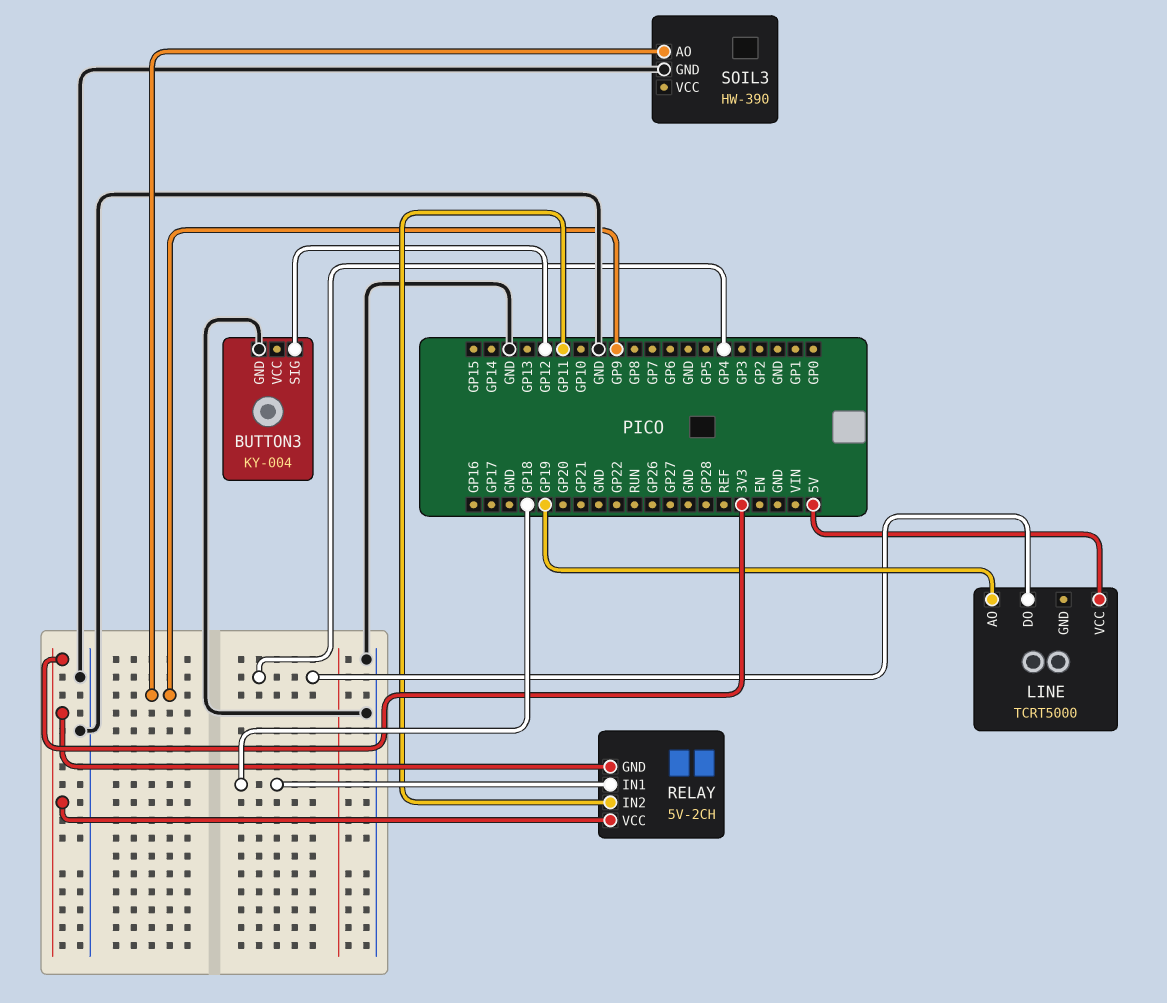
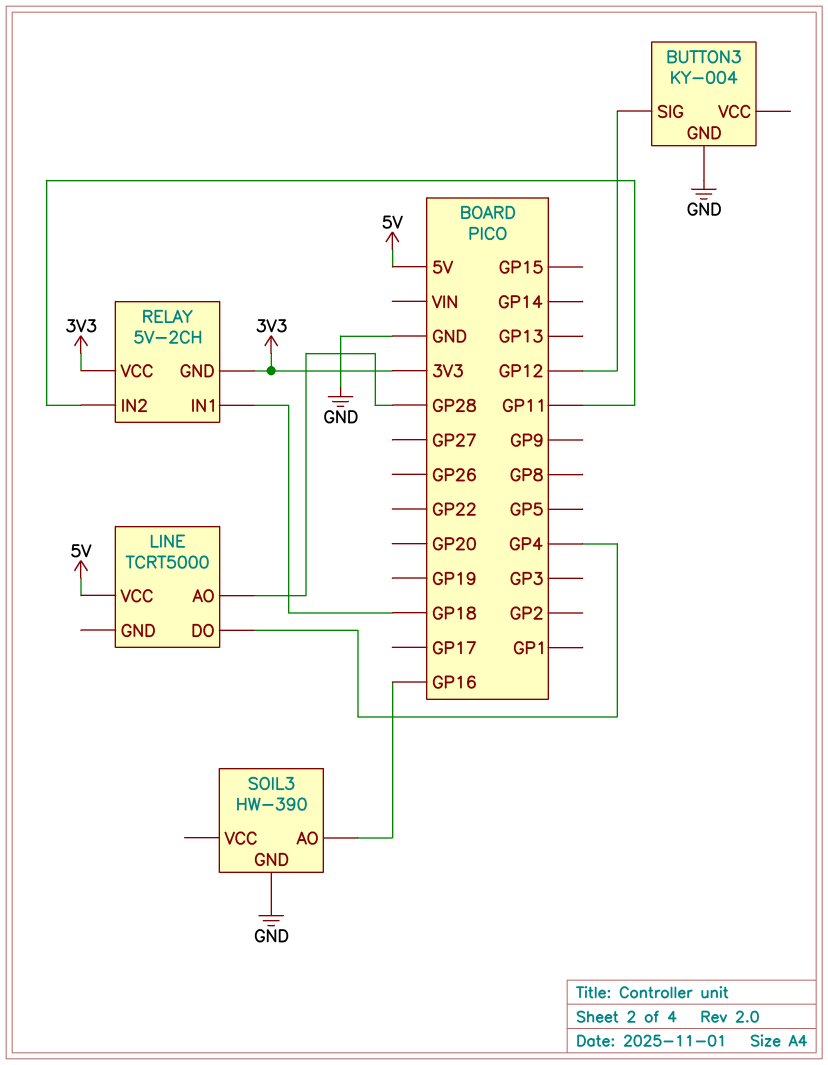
LINE pin AO: GP19 -> GP28
SOIL3 pin AO: GP9 -> GP16

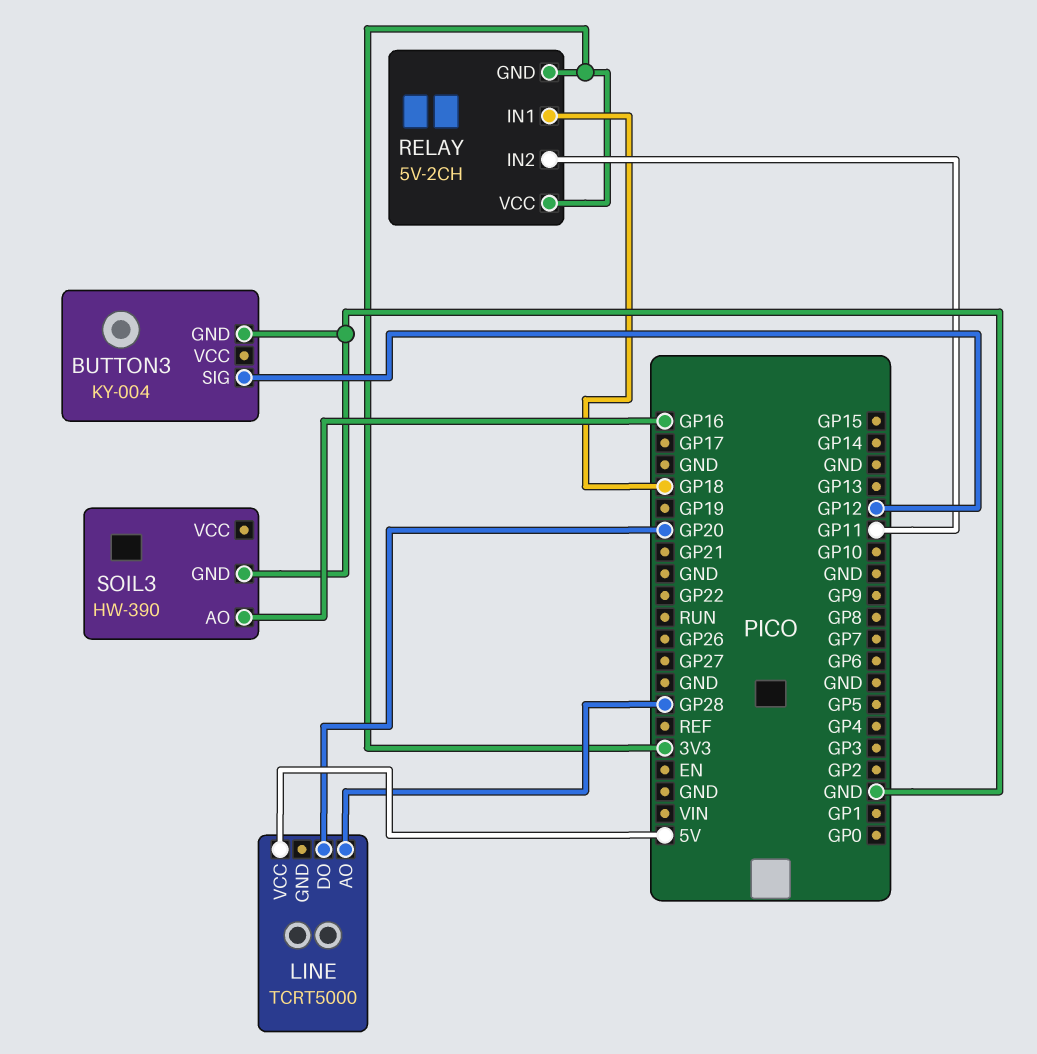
LINE pin DO: GP4 -> GP20

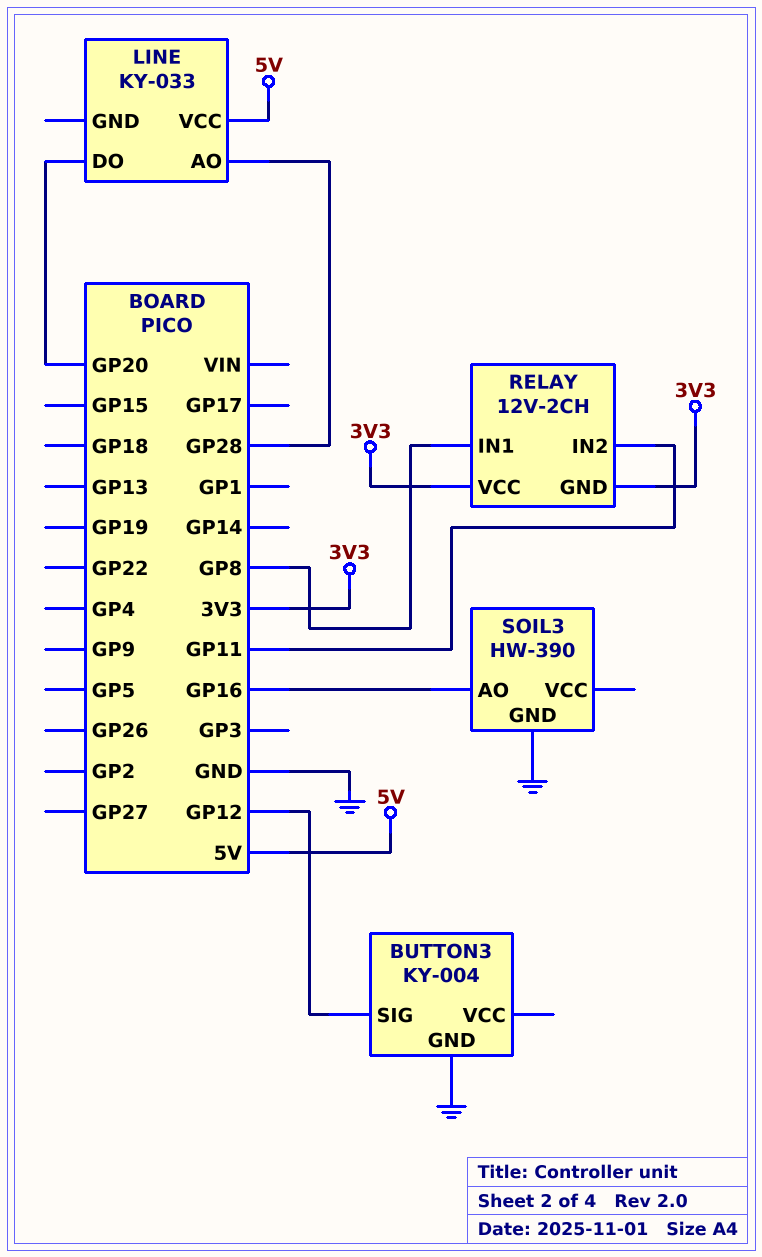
LINE: TCRT5000 -> KY-033
RELAY: 5V-2CH -> 12V-2CH
RELAY pin IN1: GP18 -> GP8

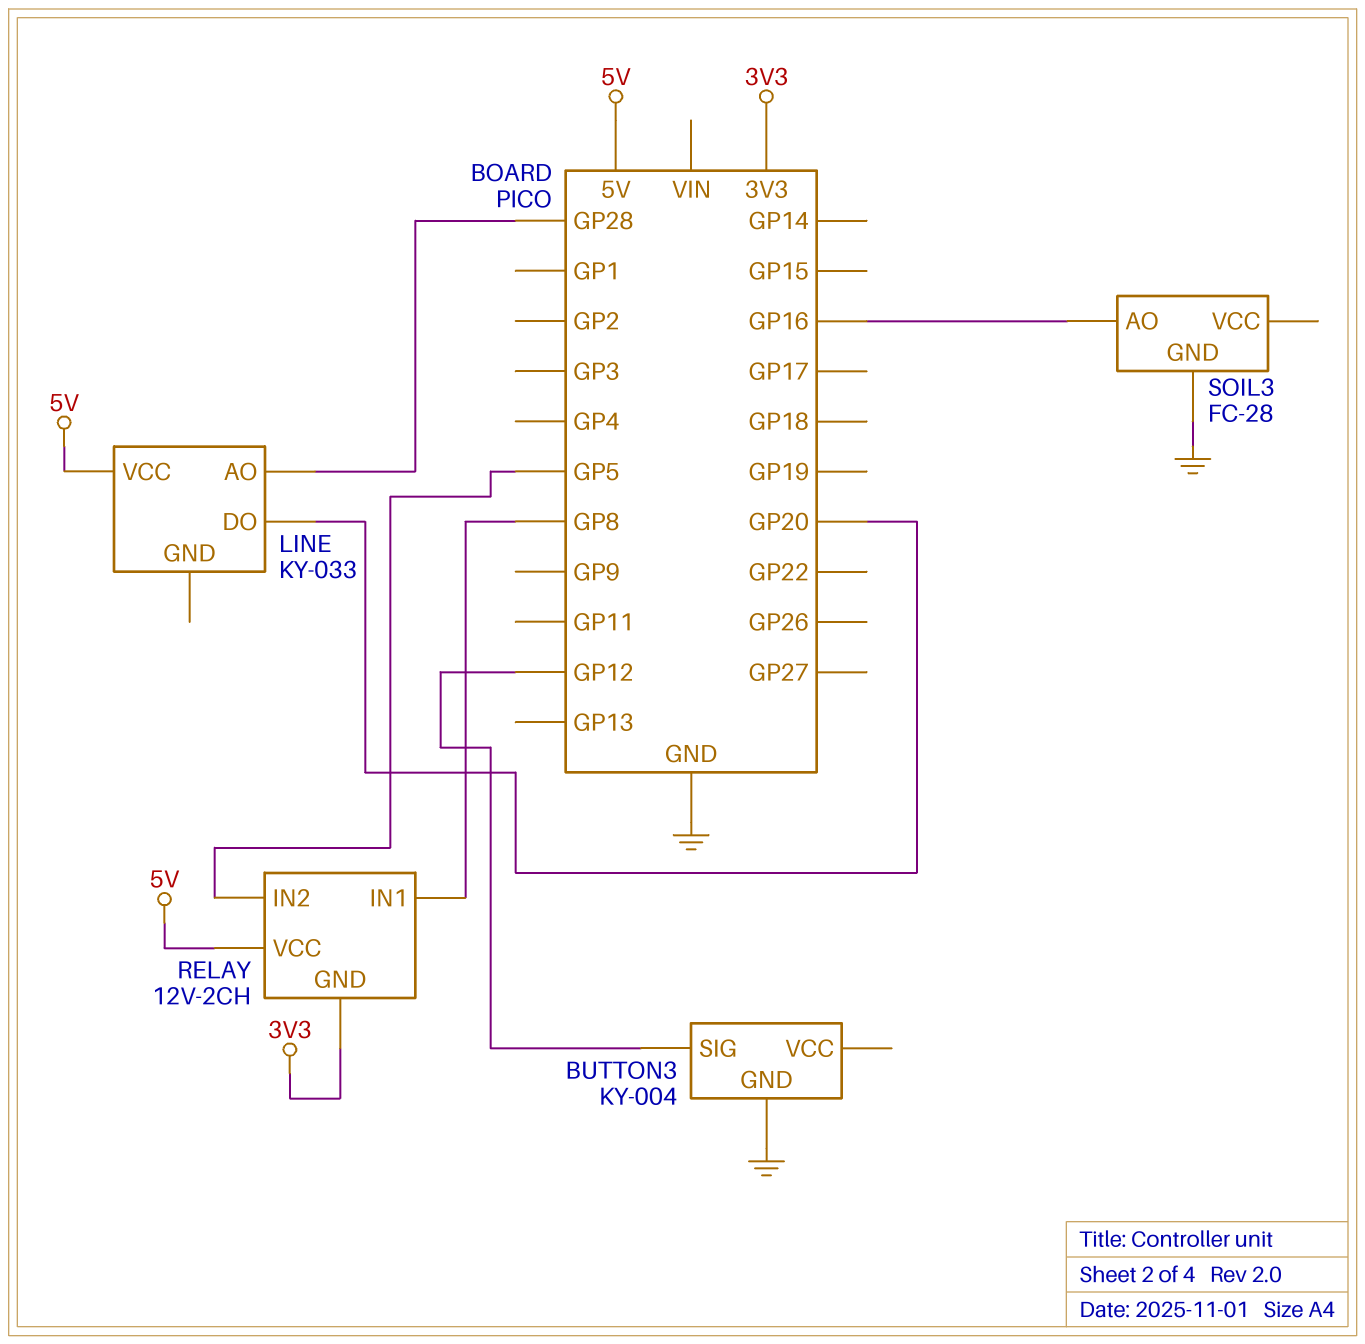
RELAY pin IN2: GP11 -> GP5
RELAY pin VCC: 3V3 -> 5V
SOIL3: HW-390 -> FC-28

